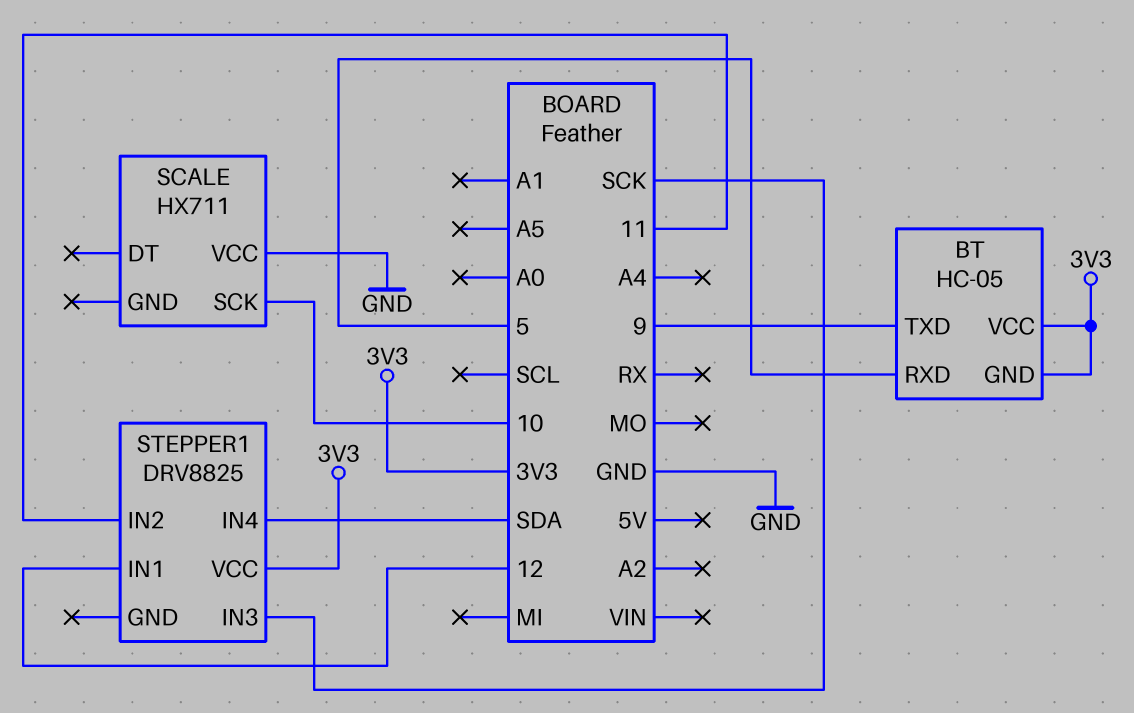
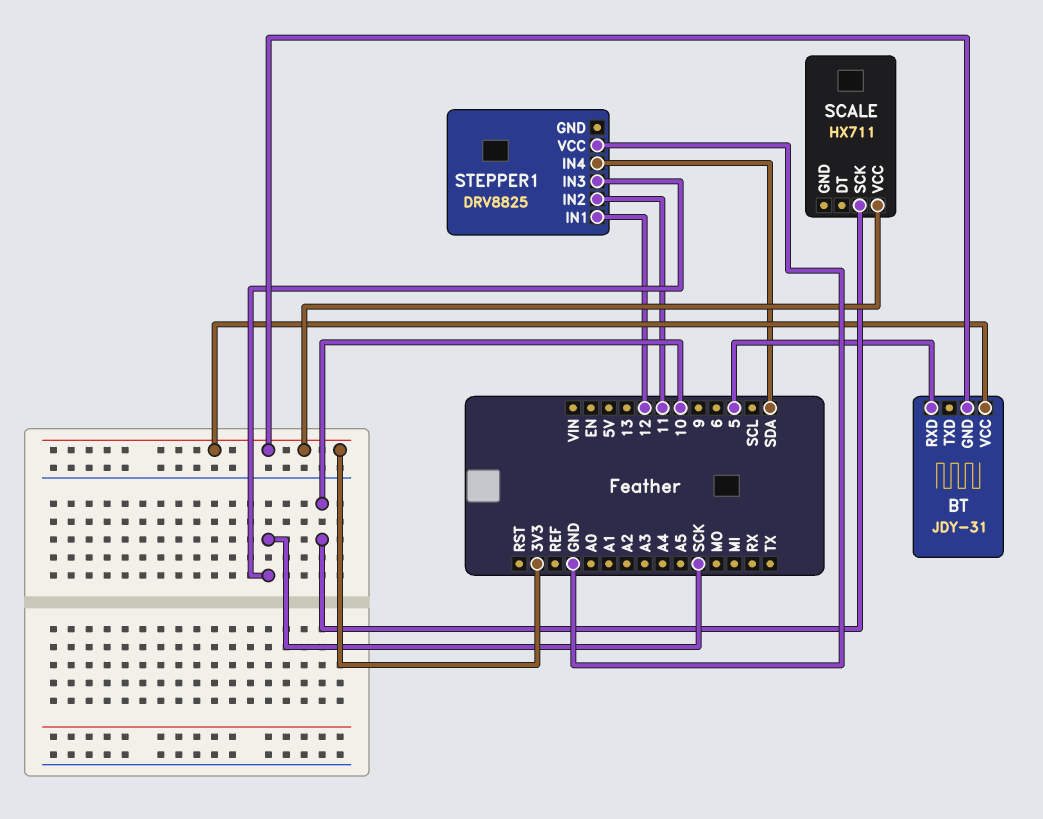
BT: HC-05 -> JDY-31
BT pin TXD: 9 -> none
SCALE pin VCC: GND -> 3V3
STEPPER1 pin VCC: 3V3 -> GND

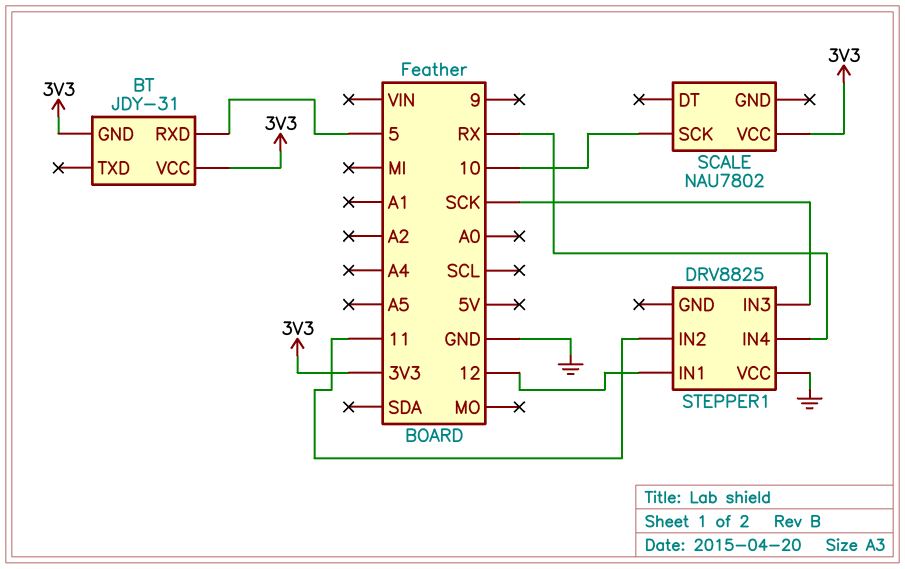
SCALE: HX711 -> NAU7802
STEPPER1 pin IN4: SDA -> RX

